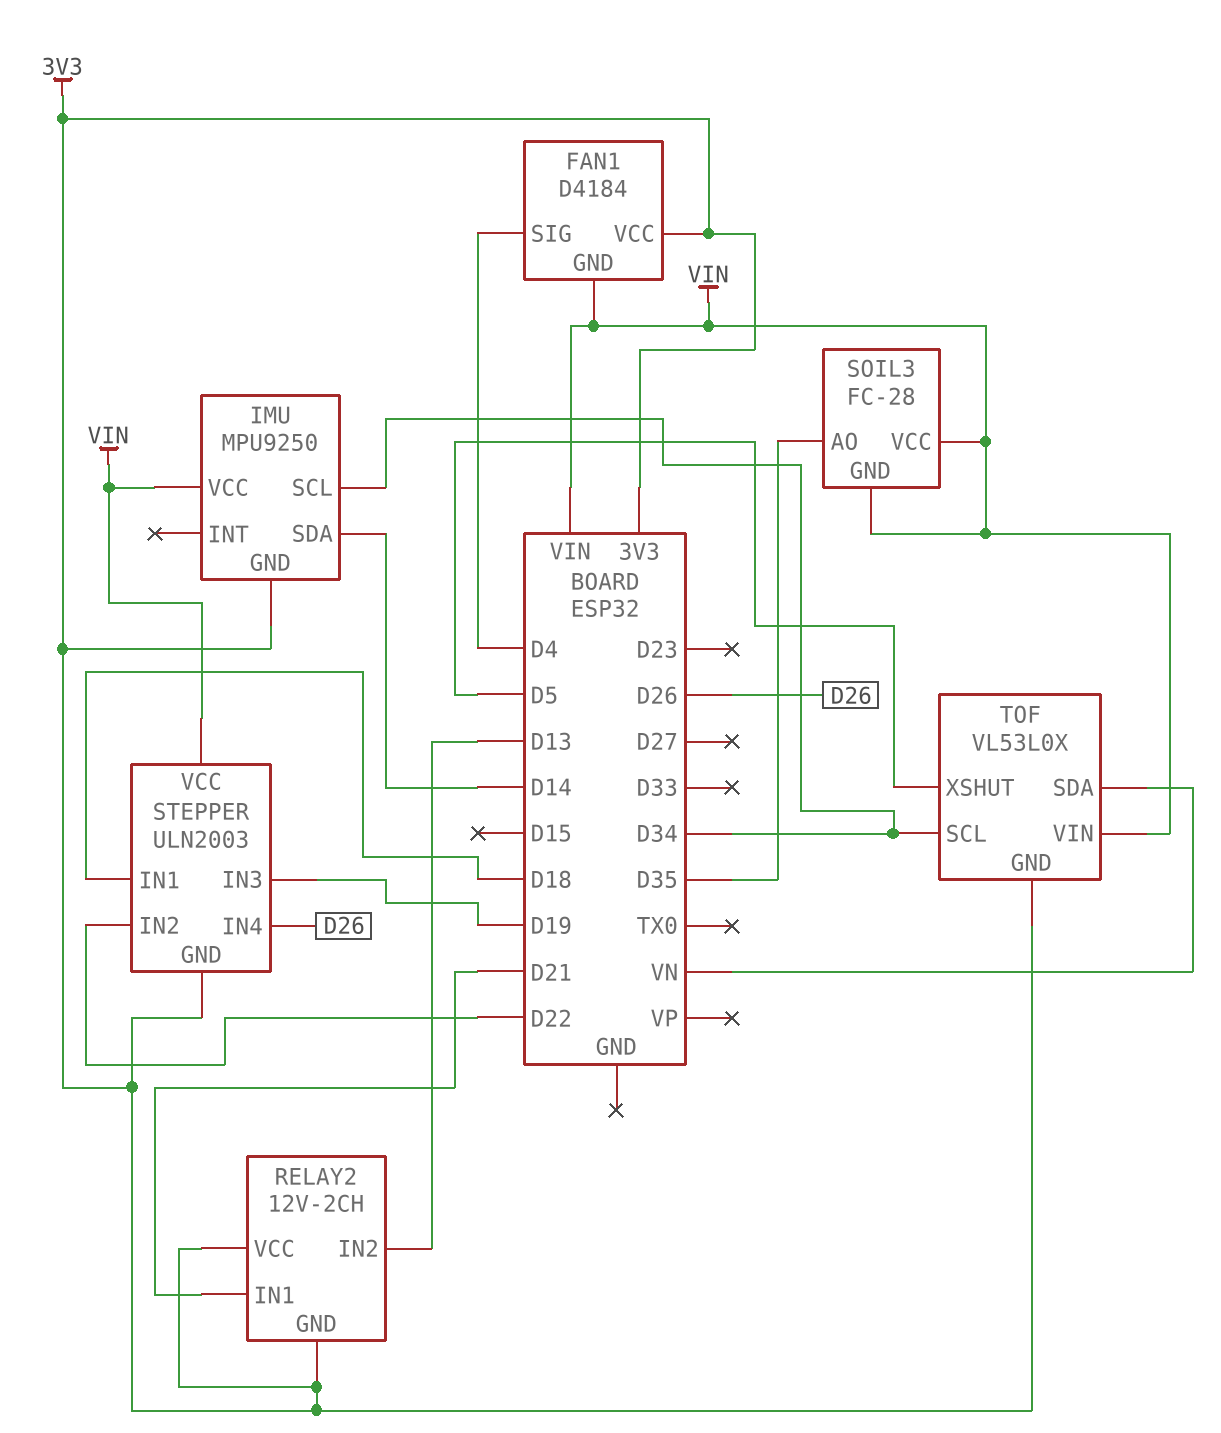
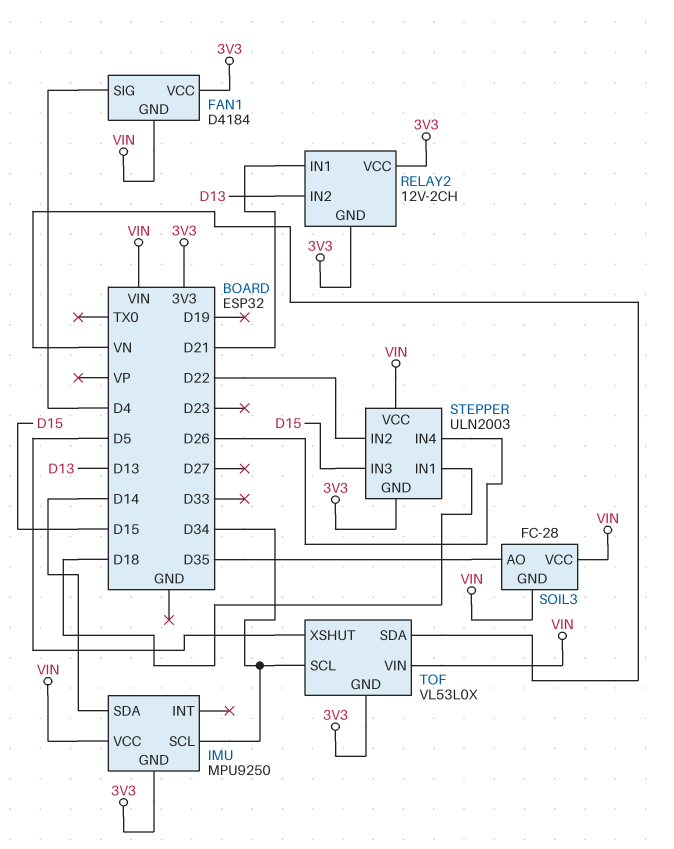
STEPPER pin IN3: D19 -> D15

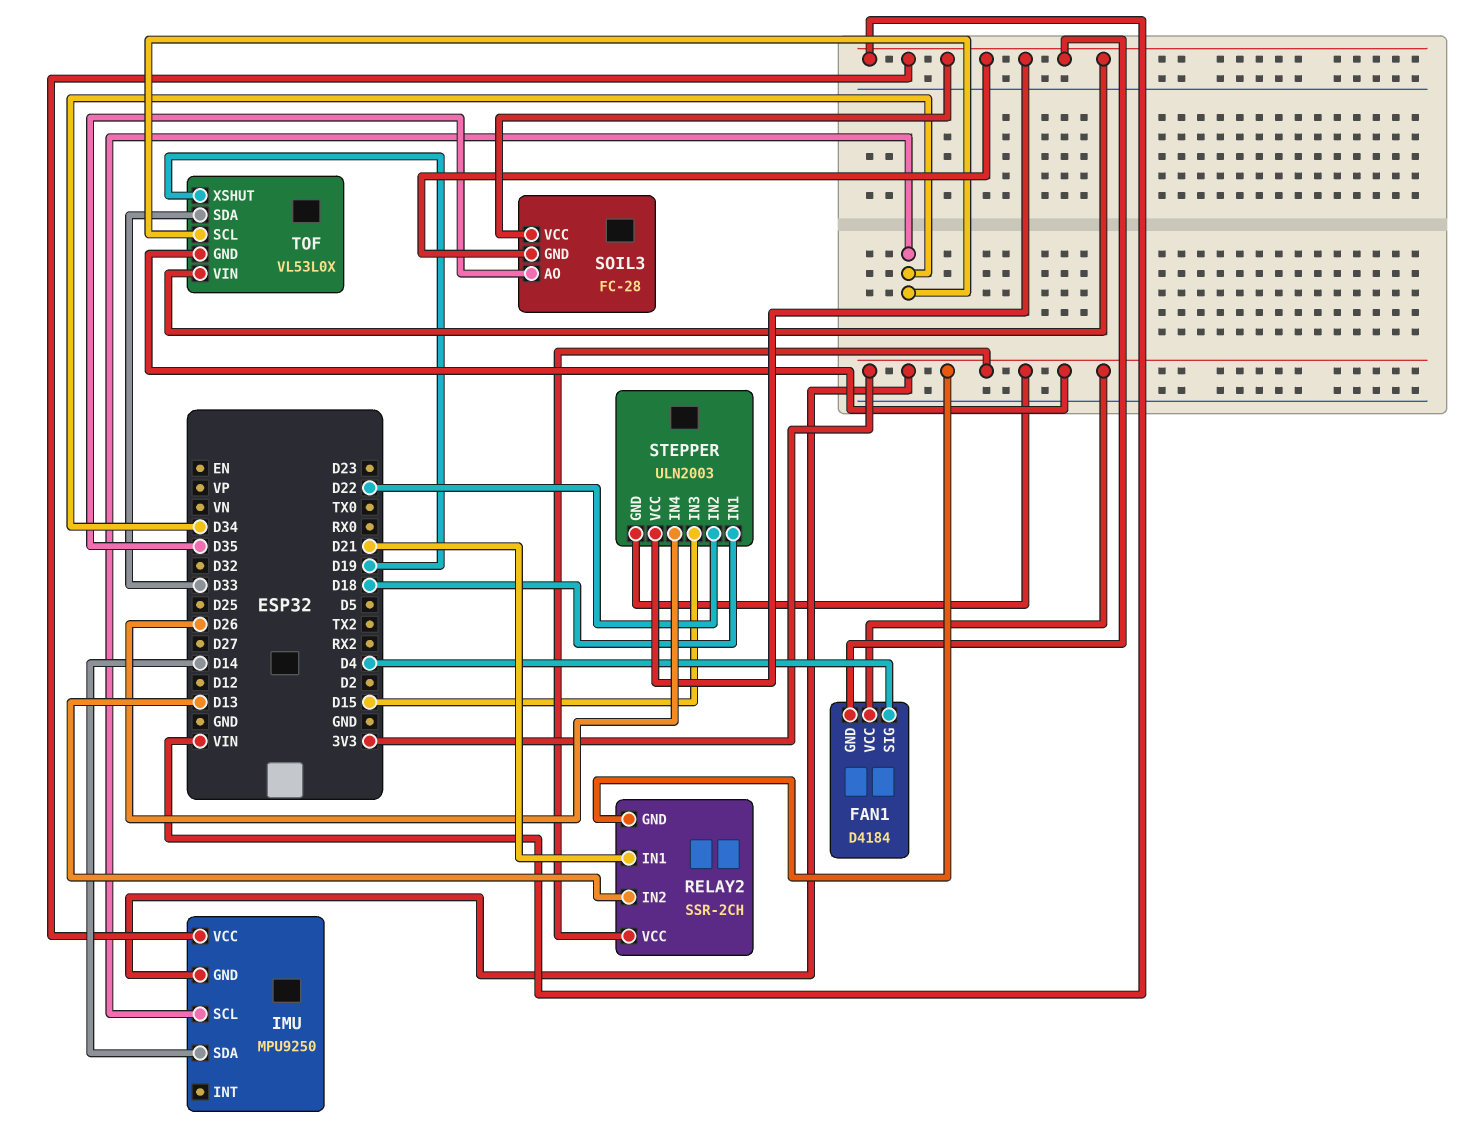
RELAY2: 12V-2CH -> SSR-2CH
TOF pin SDA: VN -> D33
TOF pin XSHUT: D5 -> D19

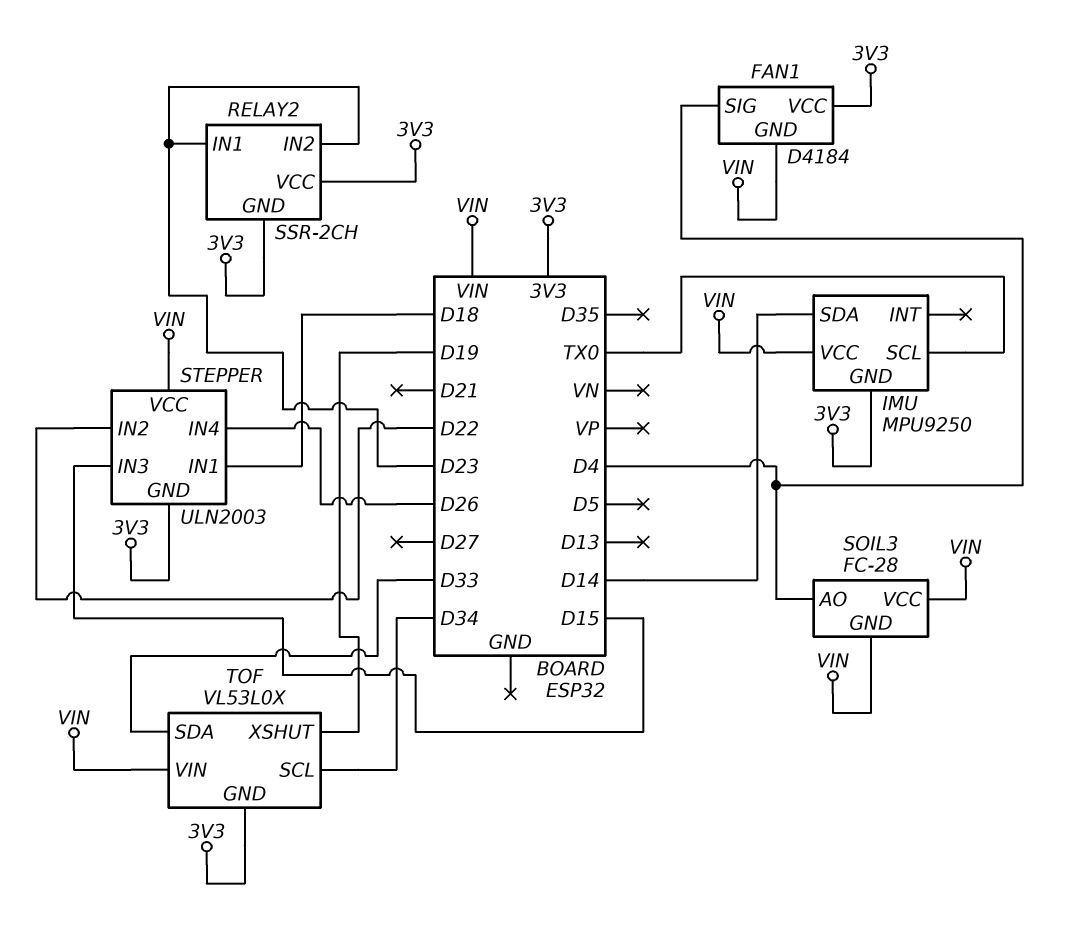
IMU pin SCL: D34 -> TX0
RELAY2 pin IN1: D21 -> D23
RELAY2 pin IN2: D13 -> D23
SOIL3 pin AO: D35 -> D4

